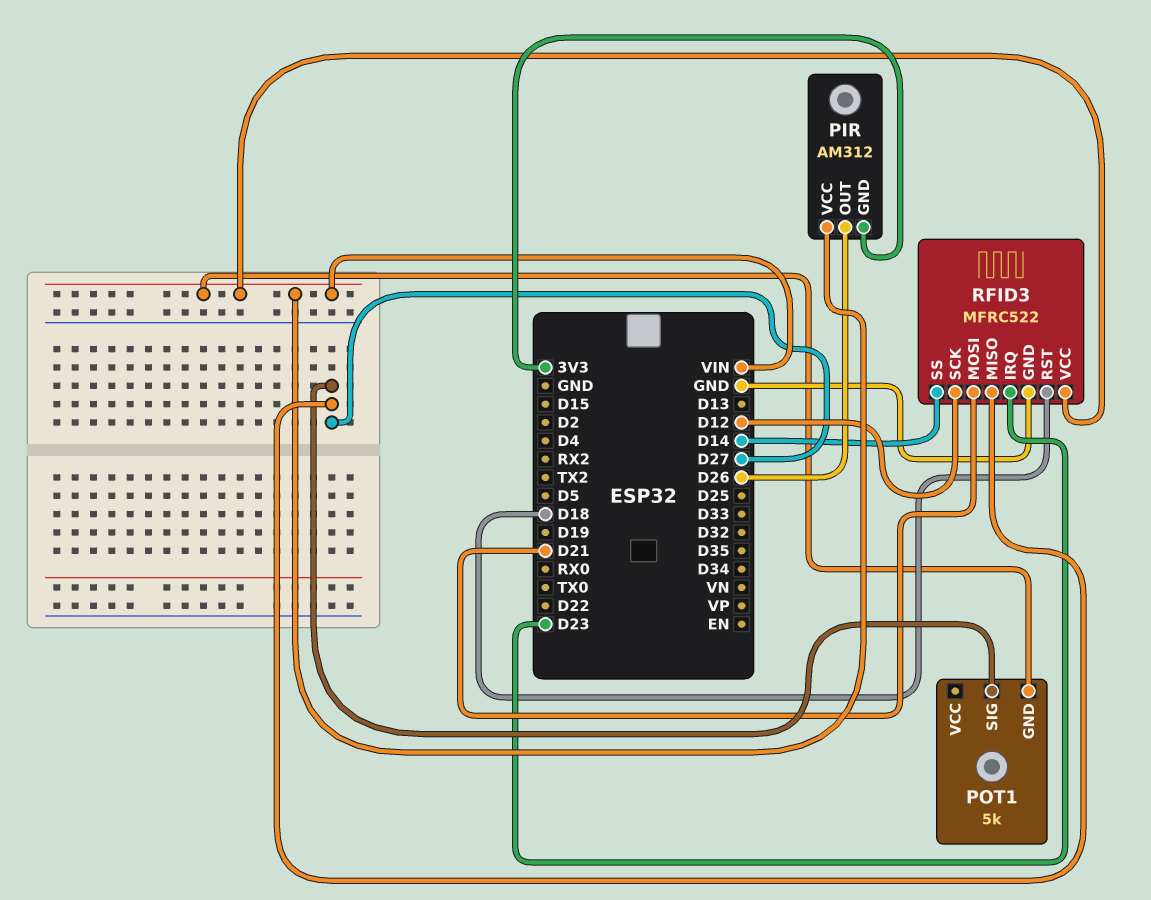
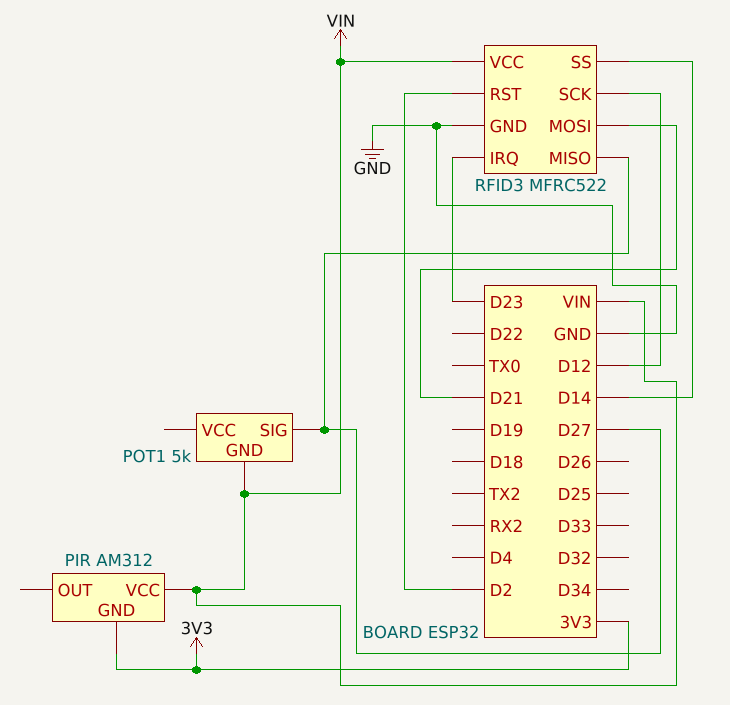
PIR pin OUT: D26 -> none
RFID3 pin RST: D18 -> D2

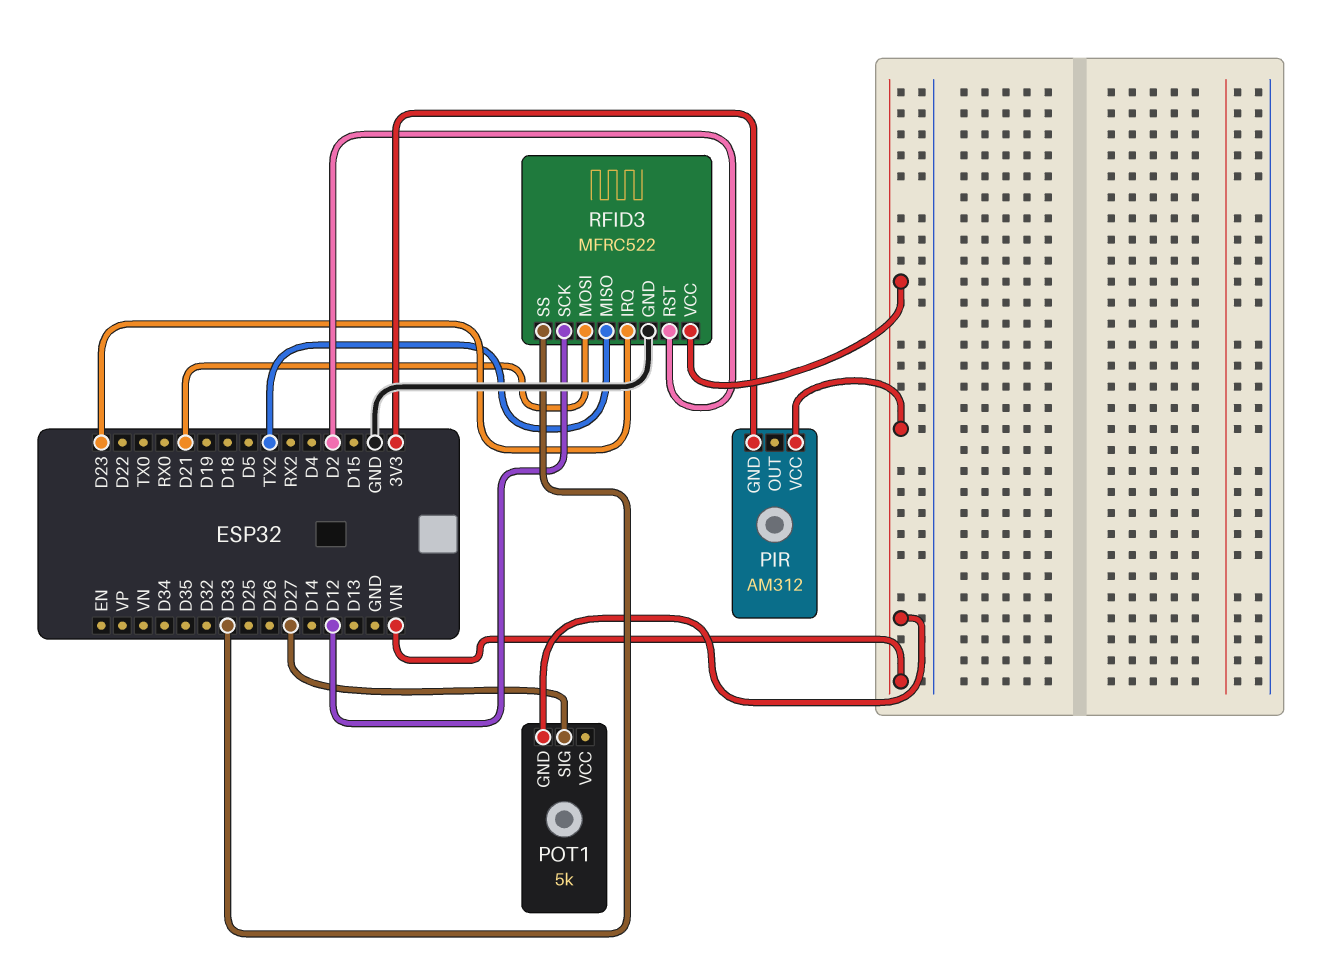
RFID3 pin MISO: D27 -> TX2
RFID3 pin SS: D14 -> D33

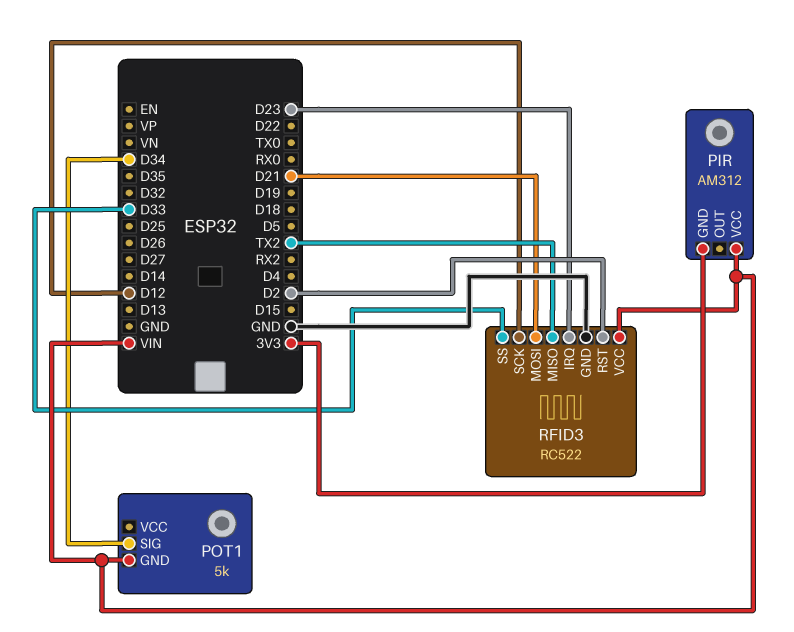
POT1 pin SIG: D27 -> D34
RFID3: MFRC522 -> RC522

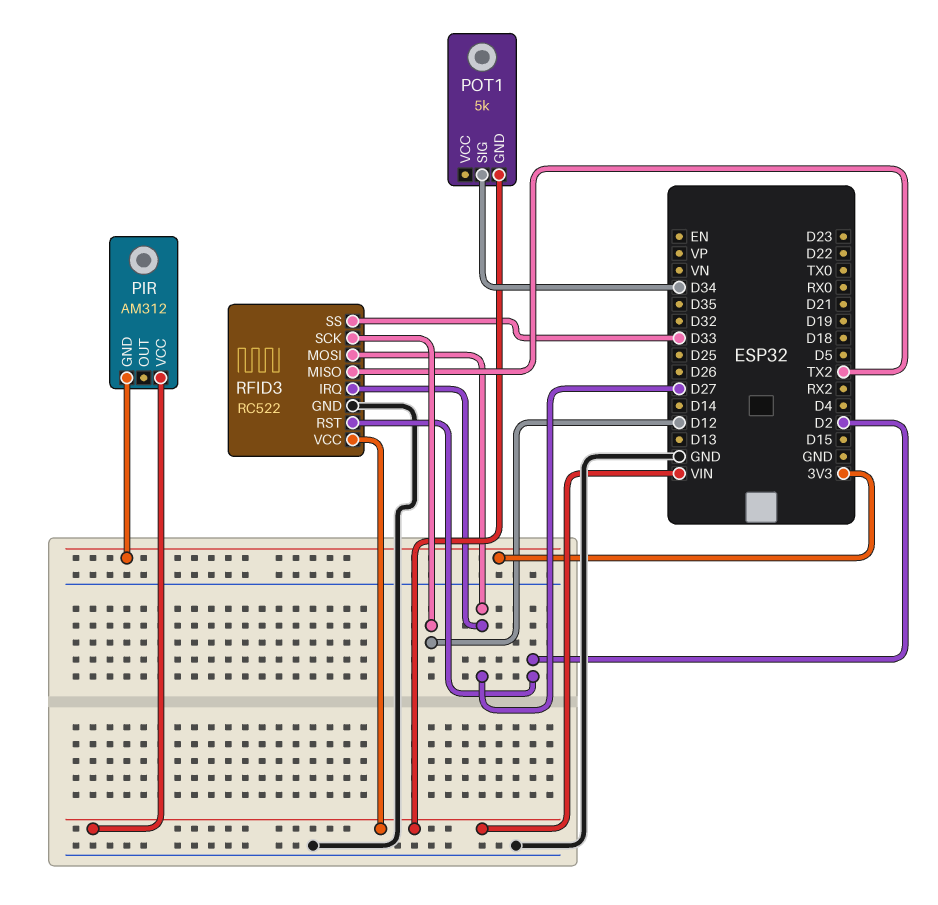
RFID3 pin IRQ: D23 -> D27
RFID3 pin MOSI: D21 -> D27

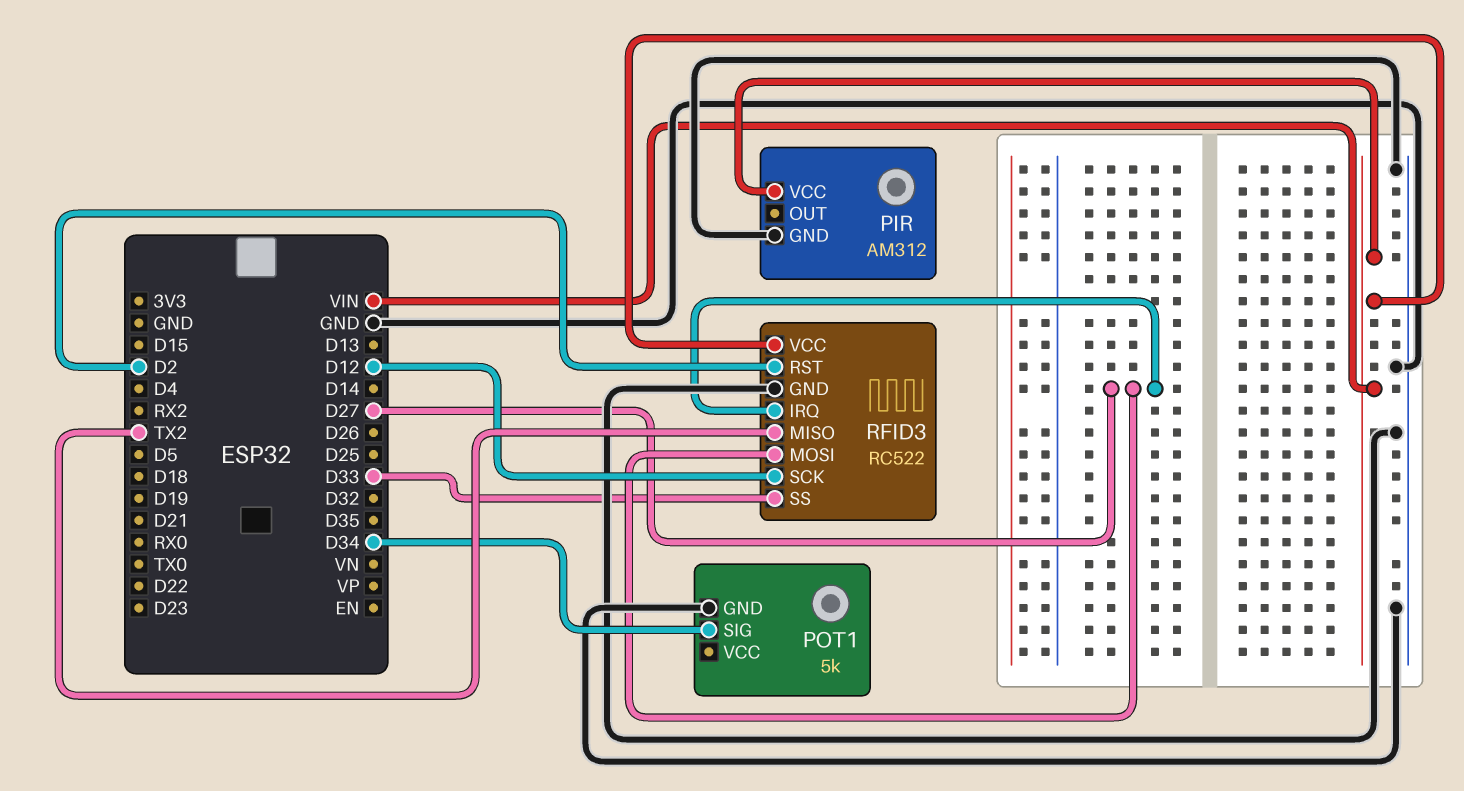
PIR pin GND: 3V3 -> GND
POT1 pin GND: VIN -> GND

